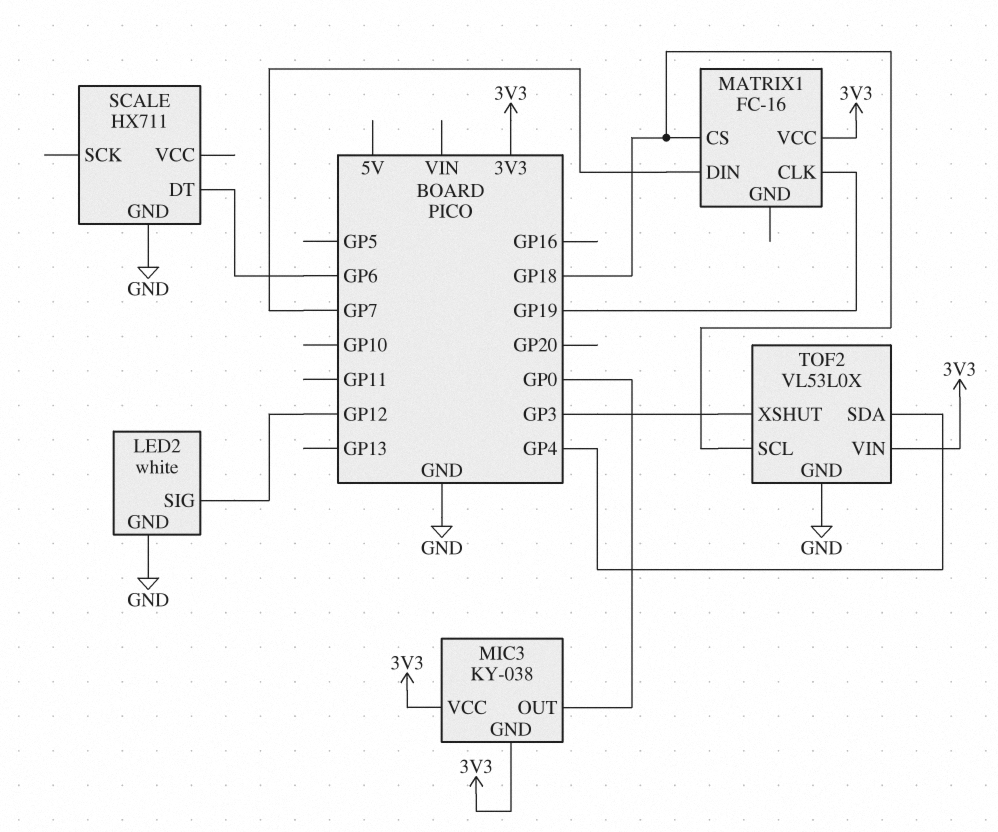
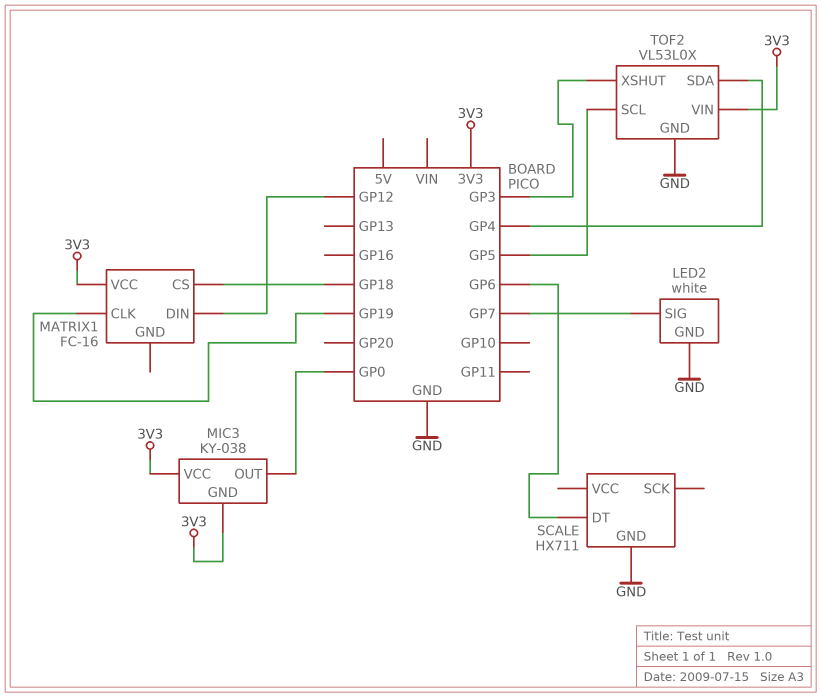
LED2 pin SIG: GP12 -> GP7
MATRIX1 pin DIN: GP7 -> GP12
TOF2 pin SCL: GP18 -> GP5

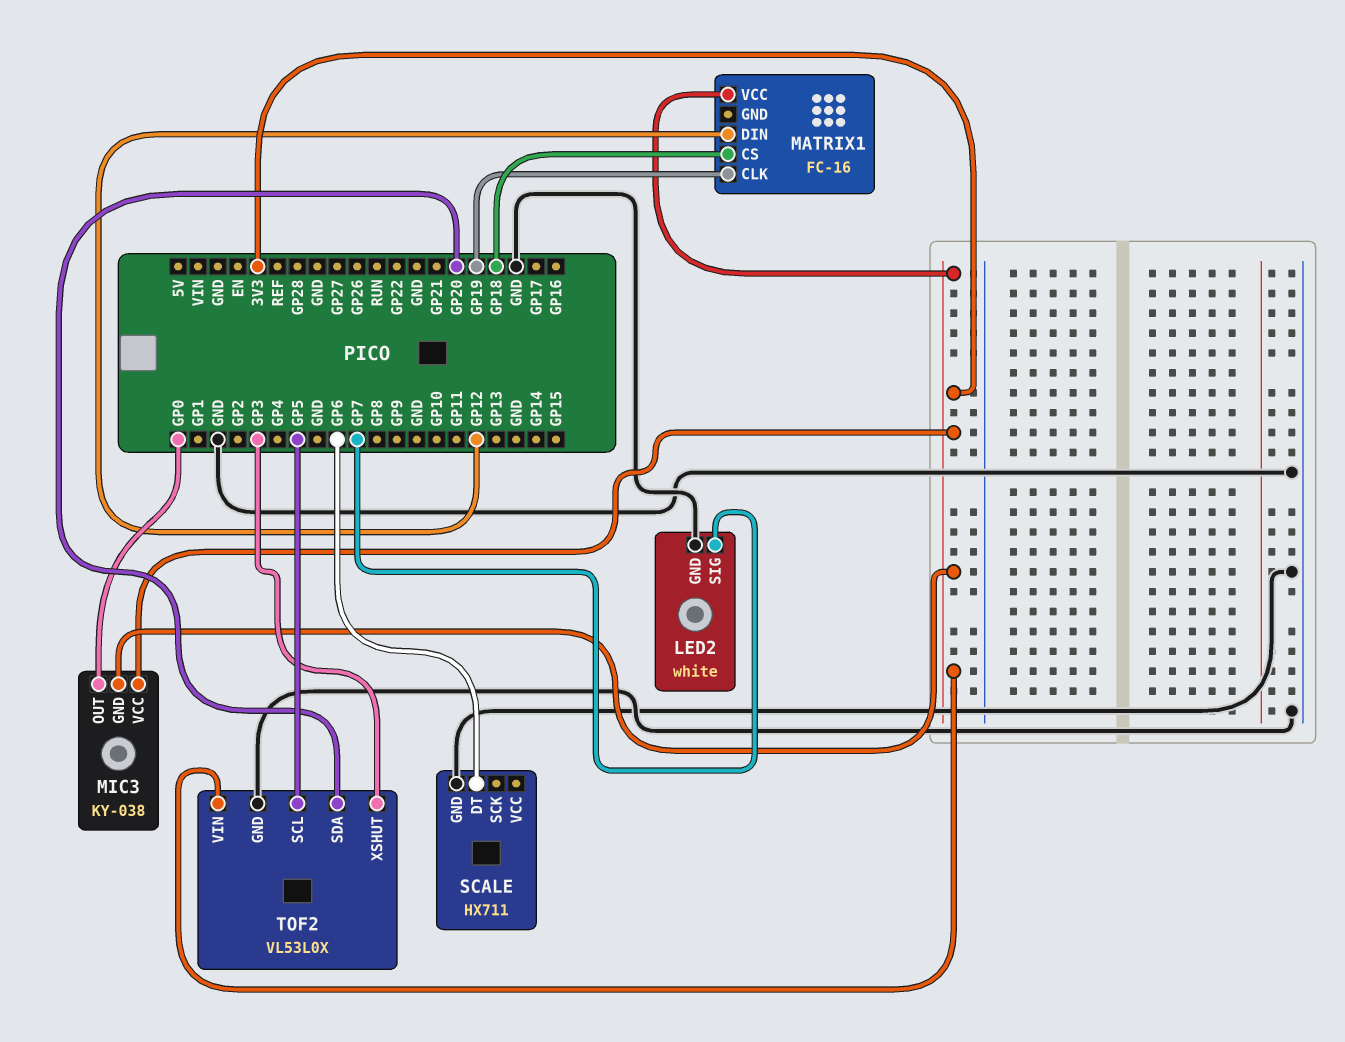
TOF2 pin SDA: GP4 -> GP20

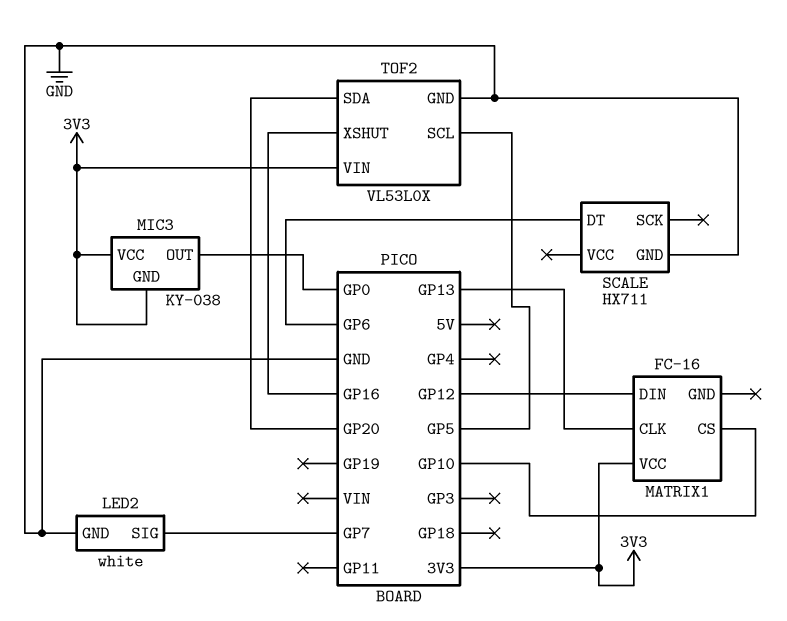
MATRIX1 pin CLK: GP19 -> GP13
MATRIX1 pin CS: GP18 -> GP10
TOF2 pin XSHUT: GP3 -> GP16

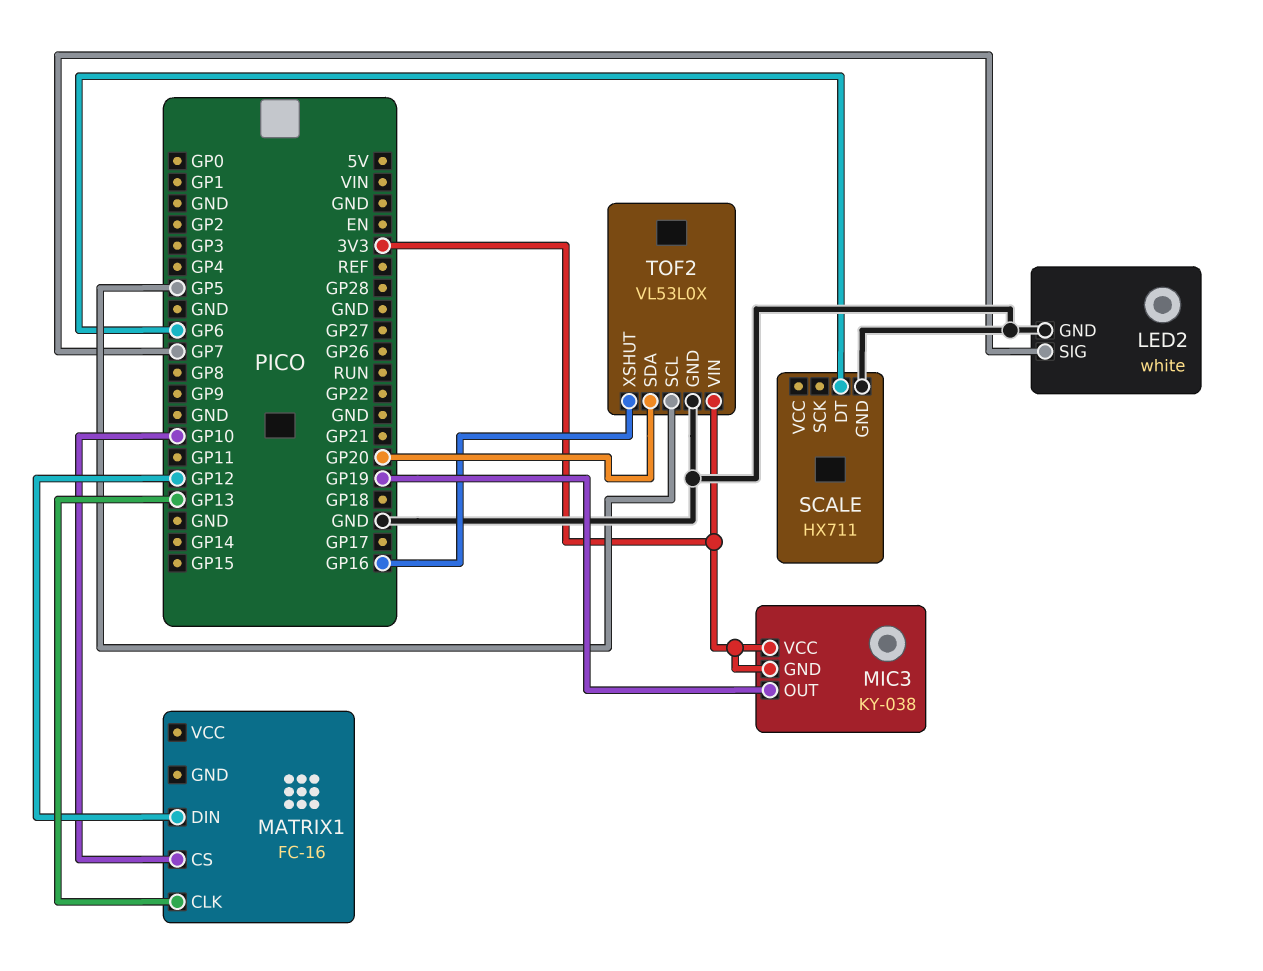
MATRIX1 pin VCC: 3V3 -> none
MIC3 pin OUT: GP0 -> GP19

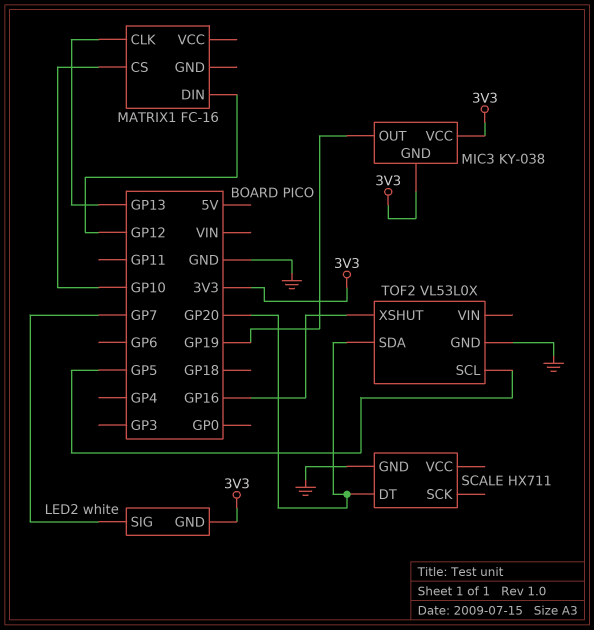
LED2 pin GND: GND -> 3V3
SCALE pin DT: GP6 -> GP20
TOF2 pin VIN: 3V3 -> none

